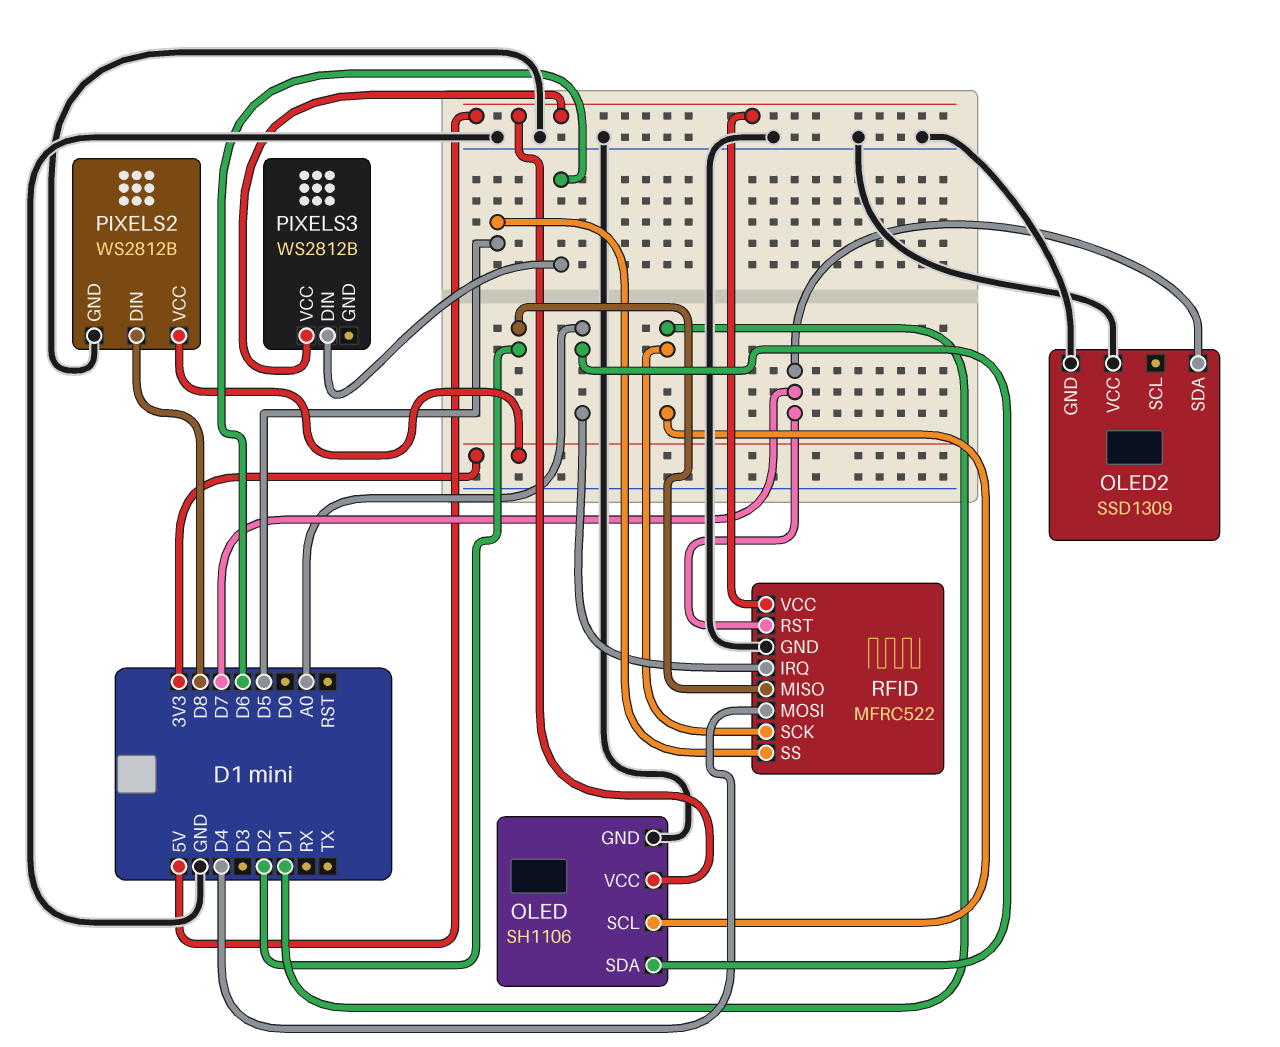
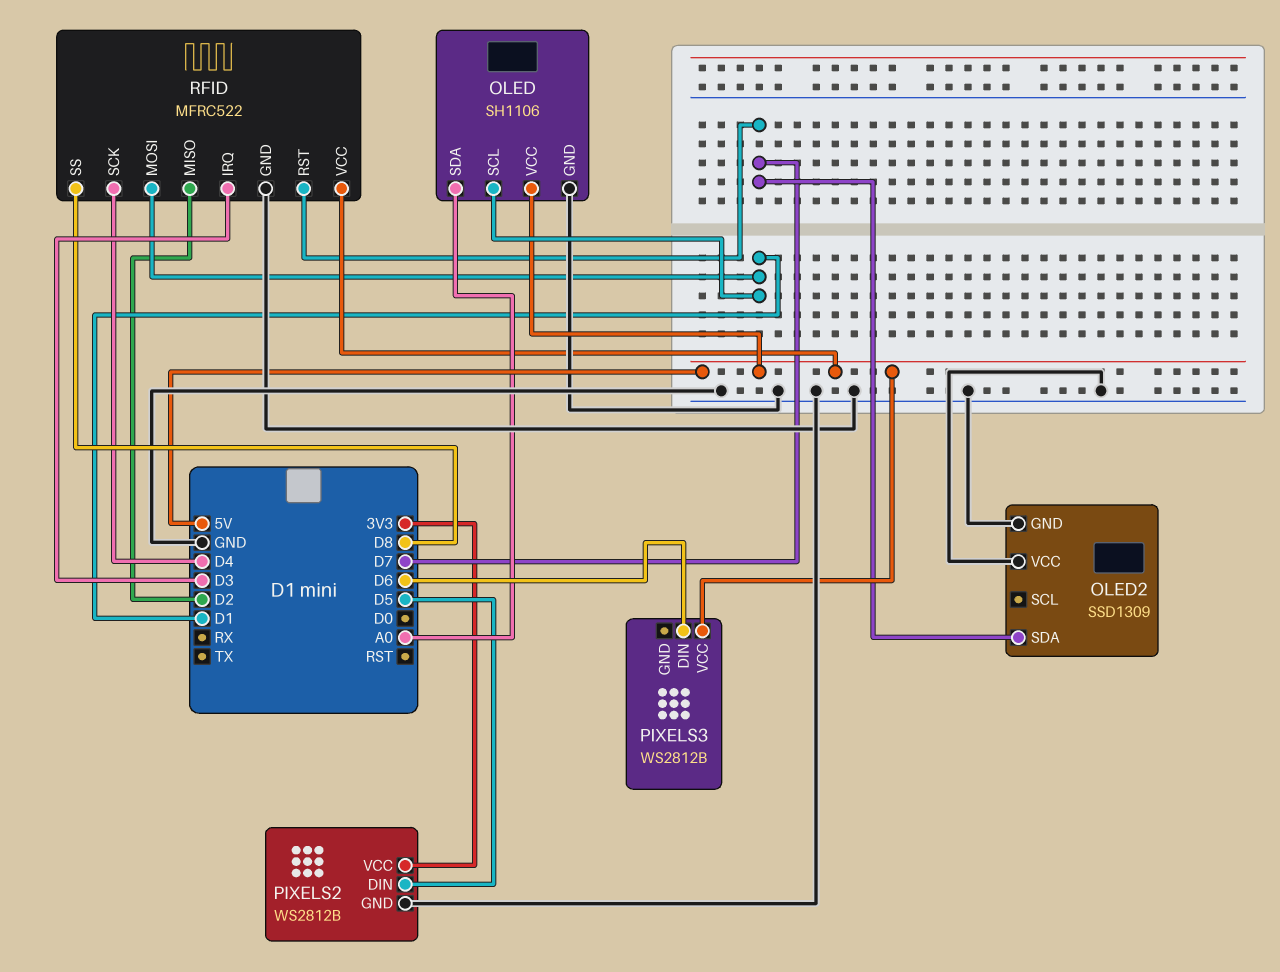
PIXELS2 pin DIN: D8 -> D5
RFID pin IRQ: A0 -> D3
RFID pin MOSI: D4 -> D1
RFID pin SCK: D1 -> D4
RFID pin SS: D5 -> D8

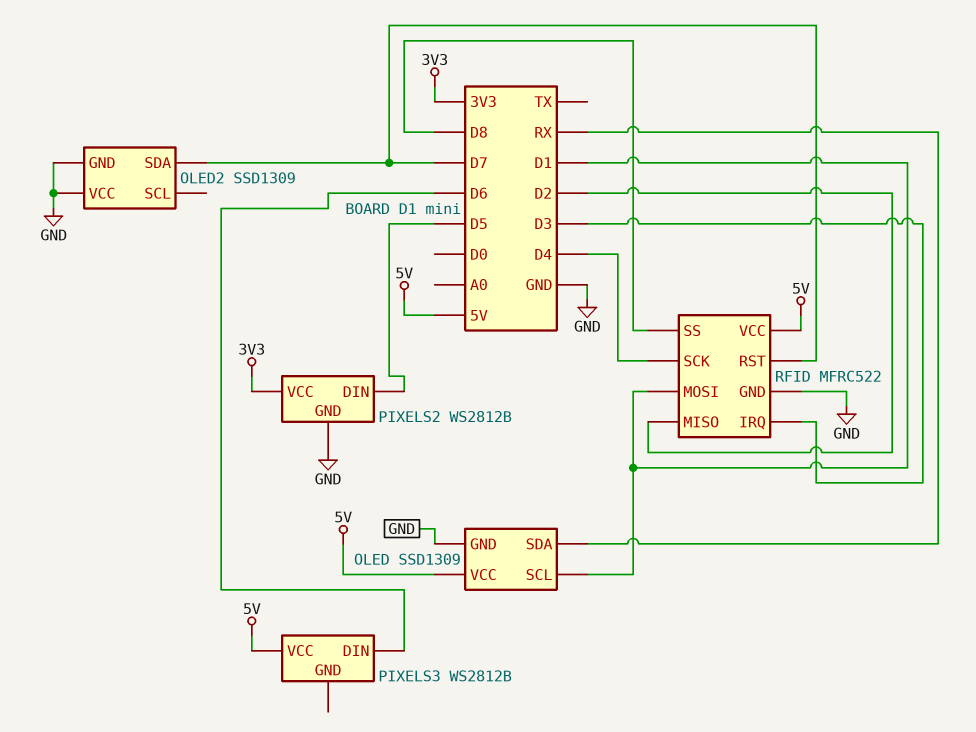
OLED: SH1106 -> SSD1309
OLED pin SDA: A0 -> RX

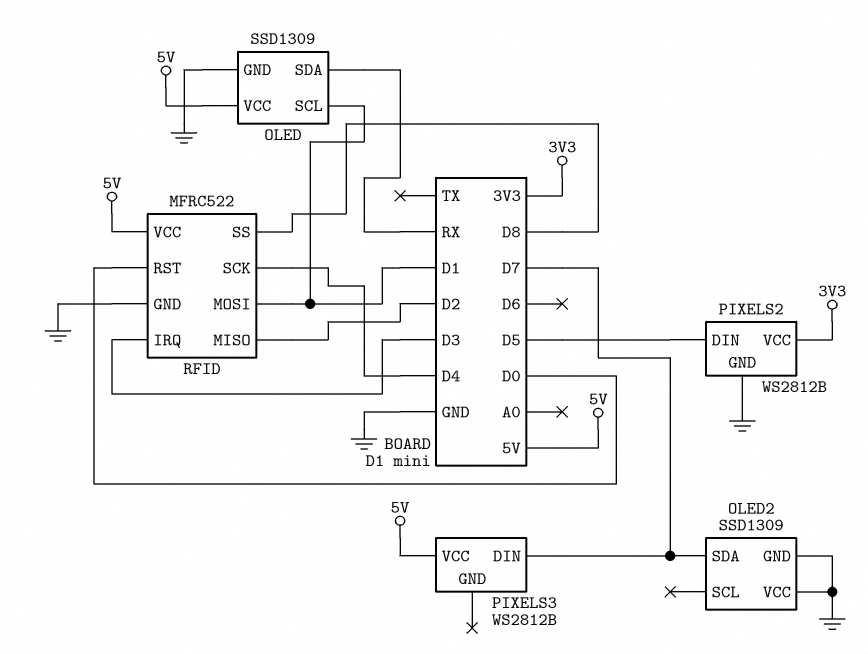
PIXELS3 pin DIN: D6 -> D7
RFID pin RST: D7 -> D0

